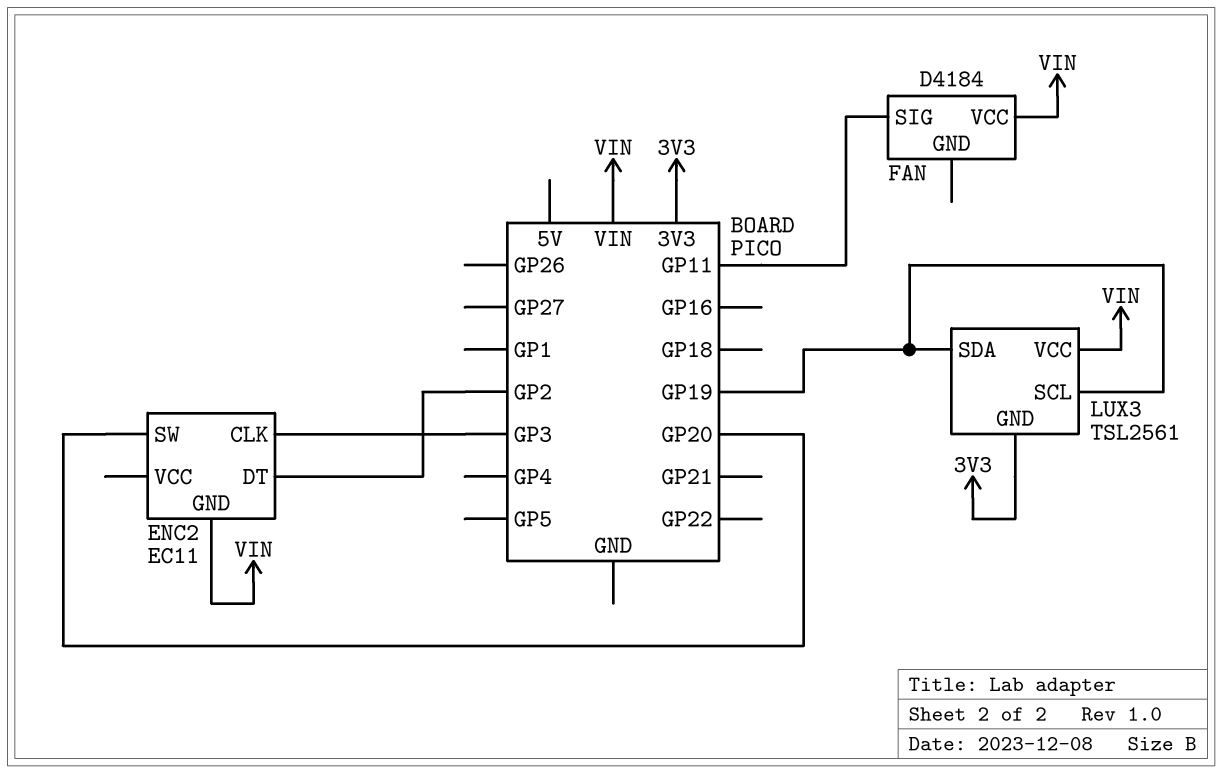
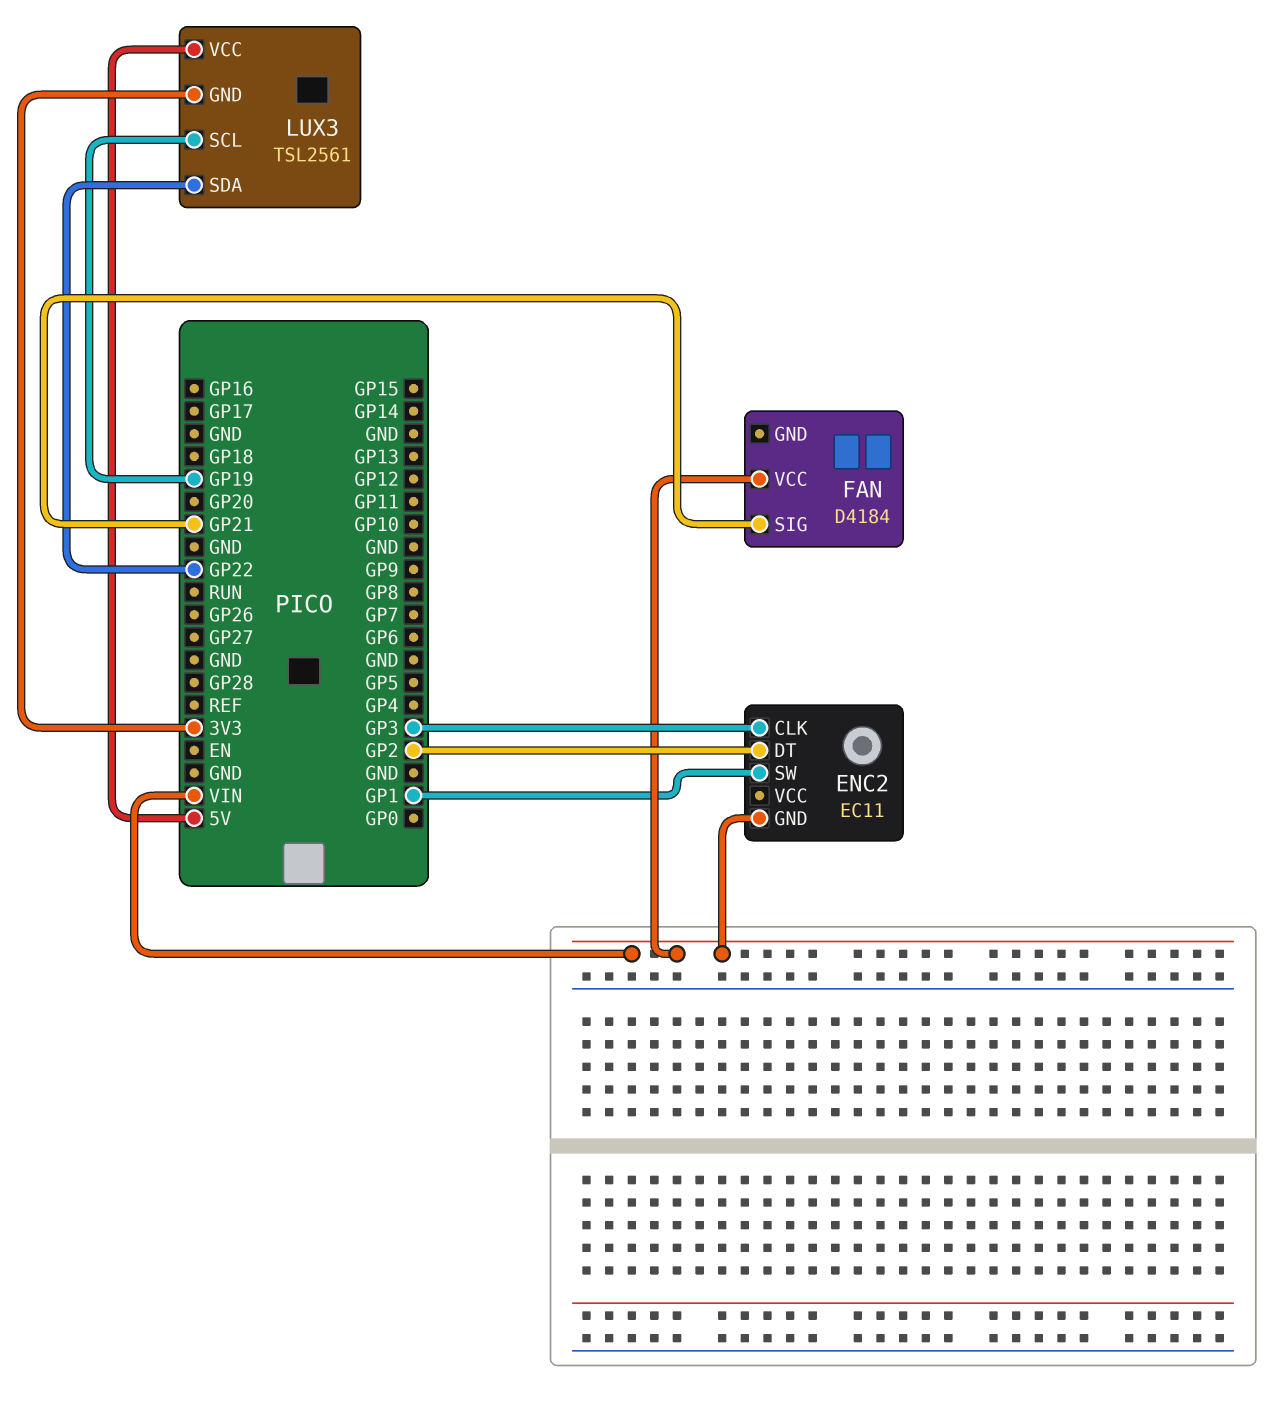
ENC2 pin SW: GP20 -> GP1
FAN pin SIG: GP11 -> GP21
LUX3 pin SDA: GP19 -> GP22
LUX3 pin VCC: VIN -> 5V

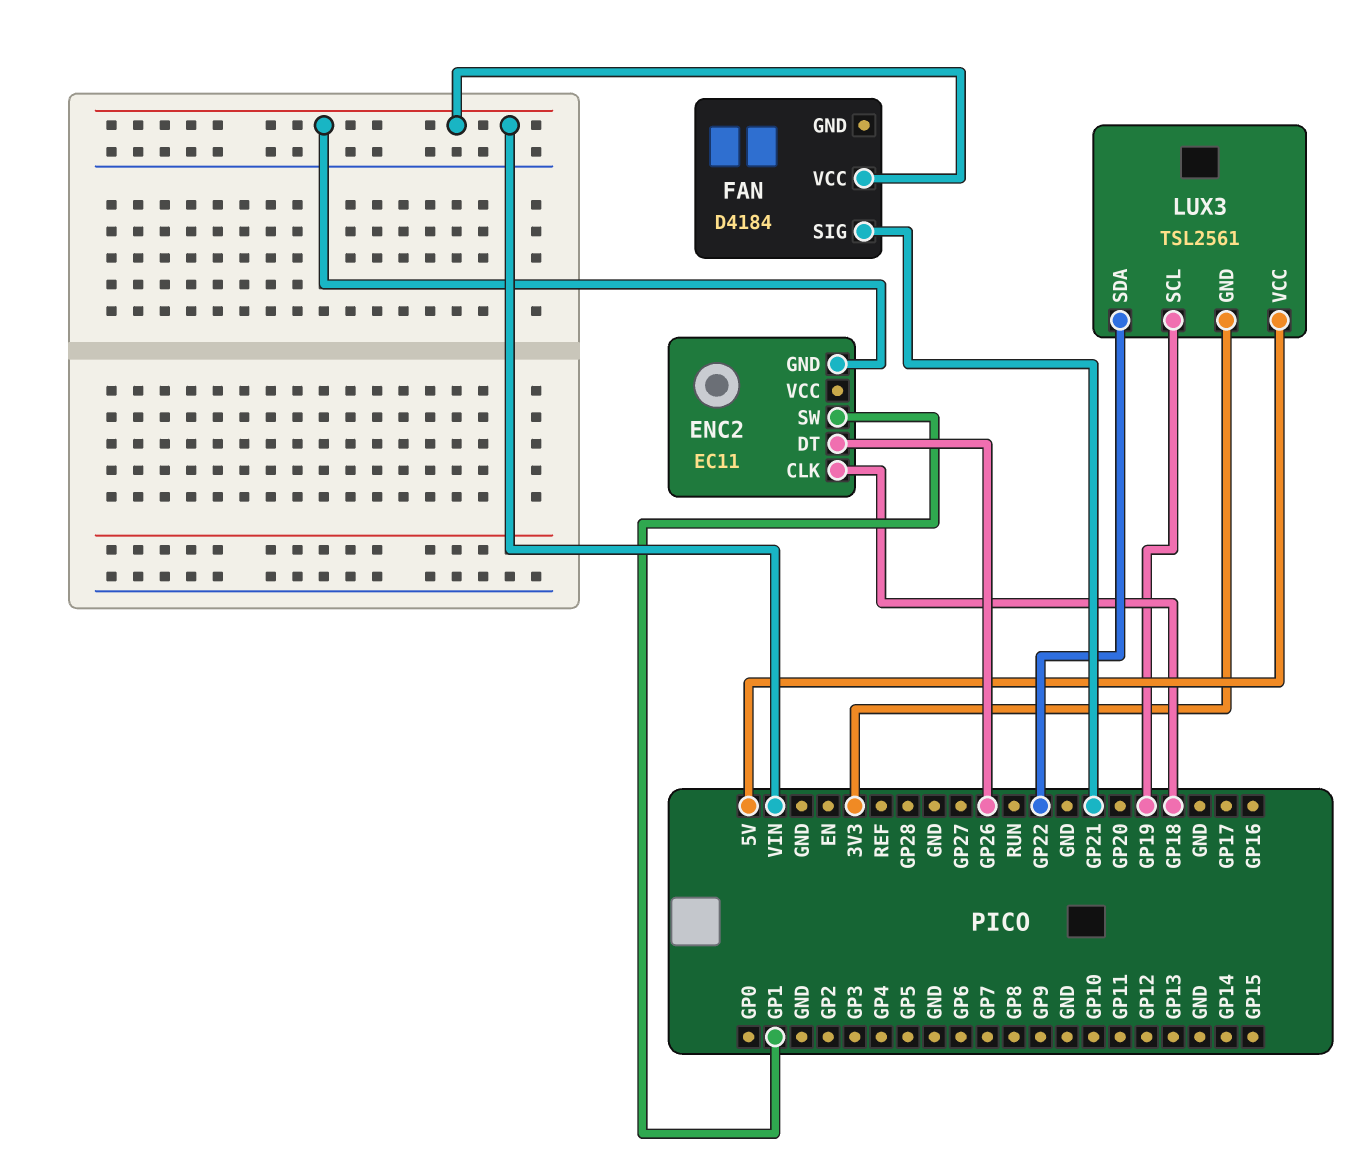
ENC2 pin CLK: GP3 -> GP18
ENC2 pin DT: GP2 -> GP26

